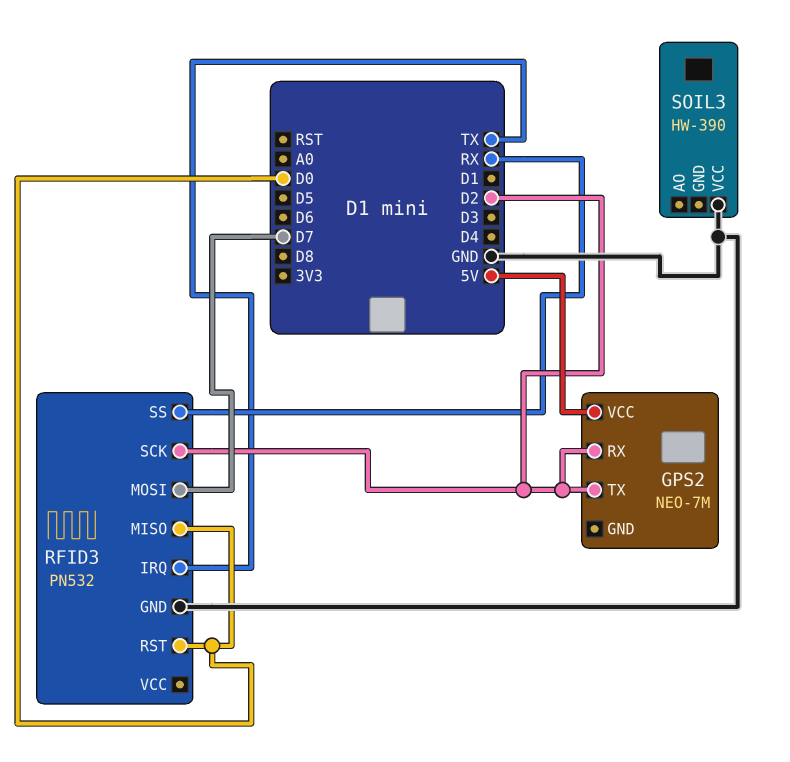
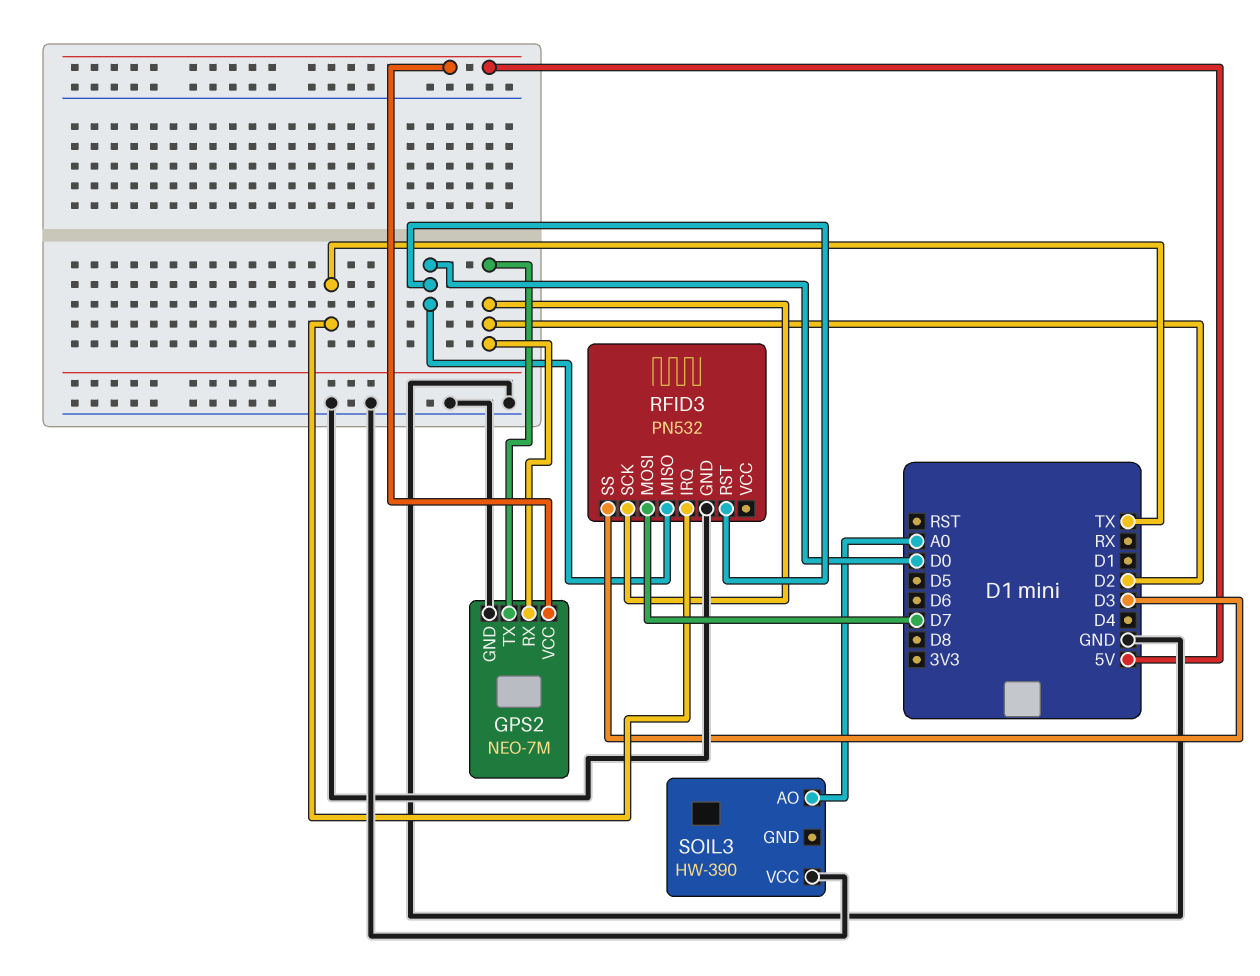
GPS2 pin GND: none -> GND
RFID3 pin SS: RX -> D3
SOIL3 pin AO: none -> A0

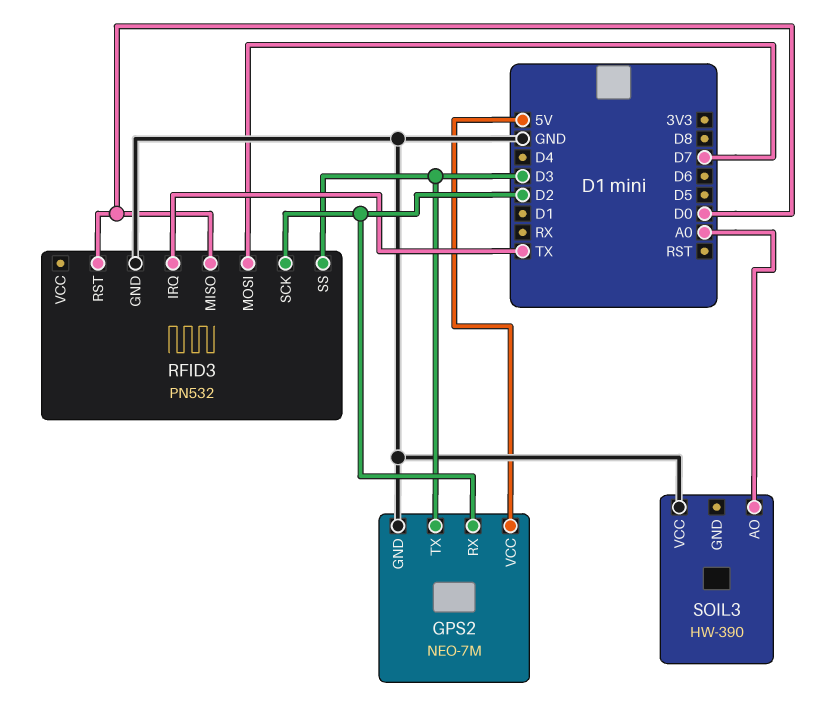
GPS2 pin TX: D2 -> D3

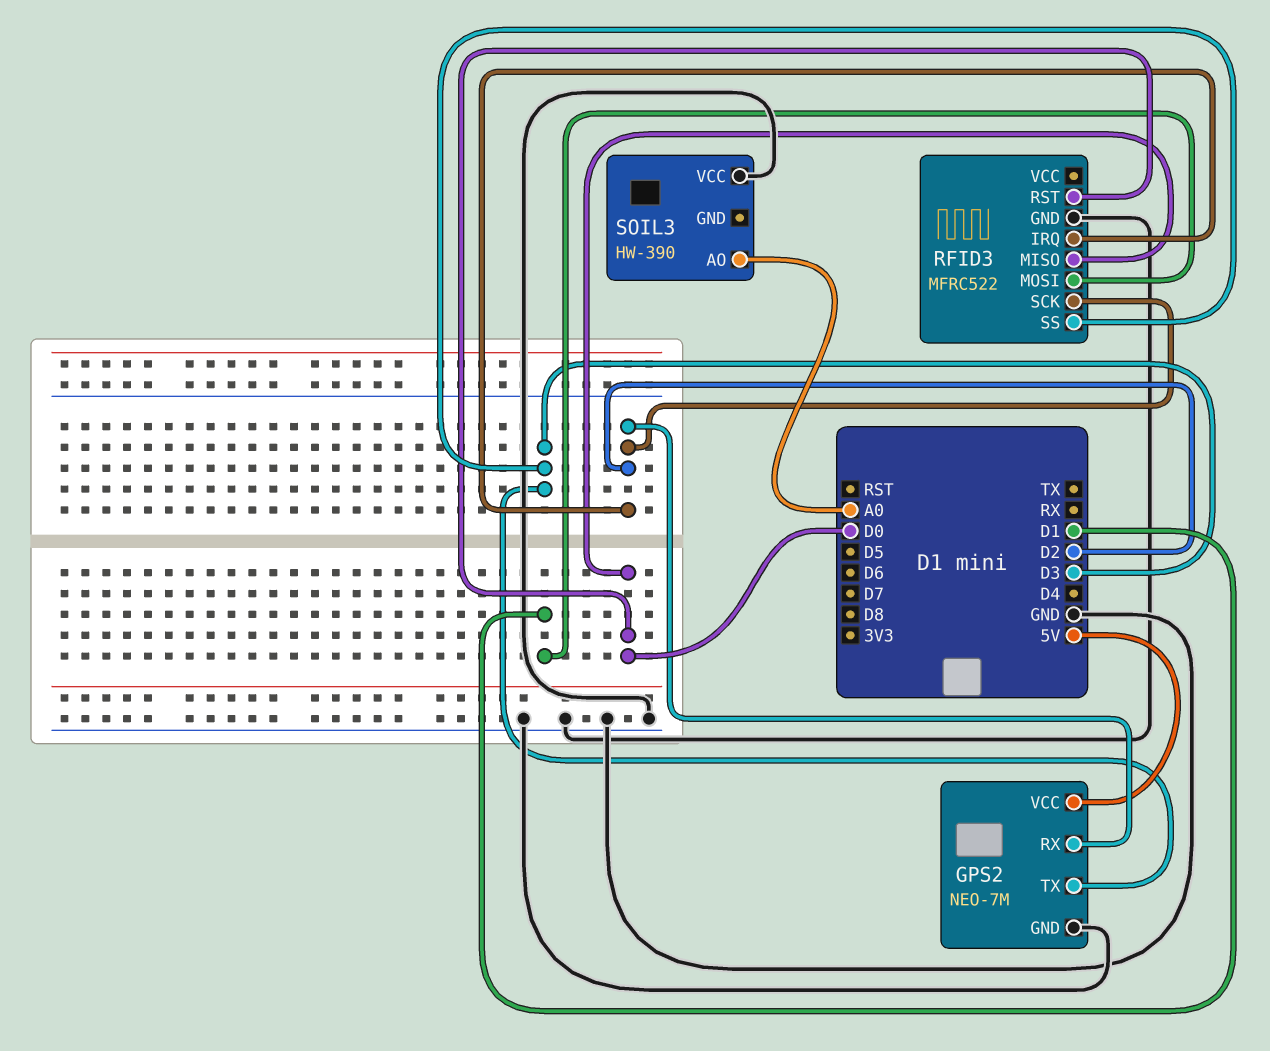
RFID3: PN532 -> MFRC522
RFID3 pin IRQ: TX -> D2
RFID3 pin MOSI: D7 -> D1

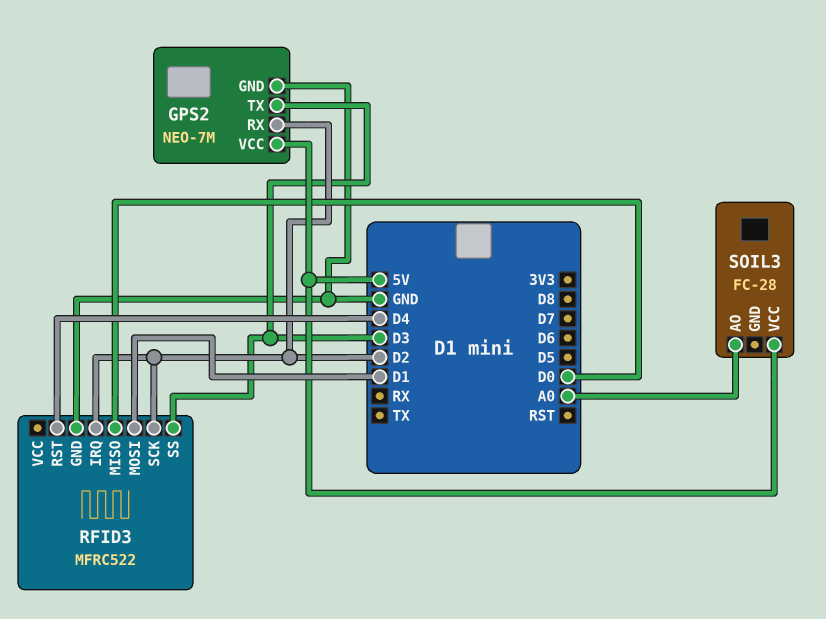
RFID3 pin RST: D0 -> D4
SOIL3: HW-390 -> FC-28
SOIL3 pin VCC: GND -> 5V

